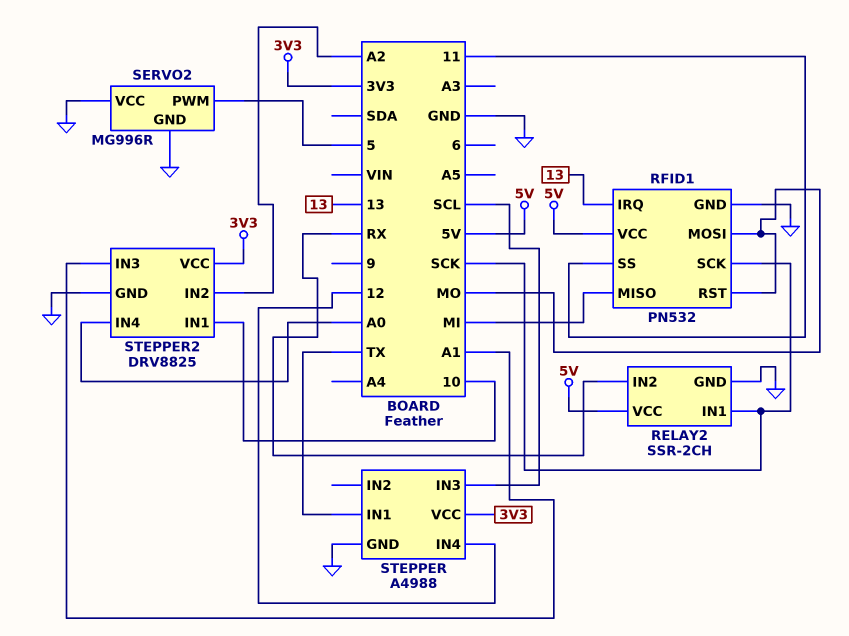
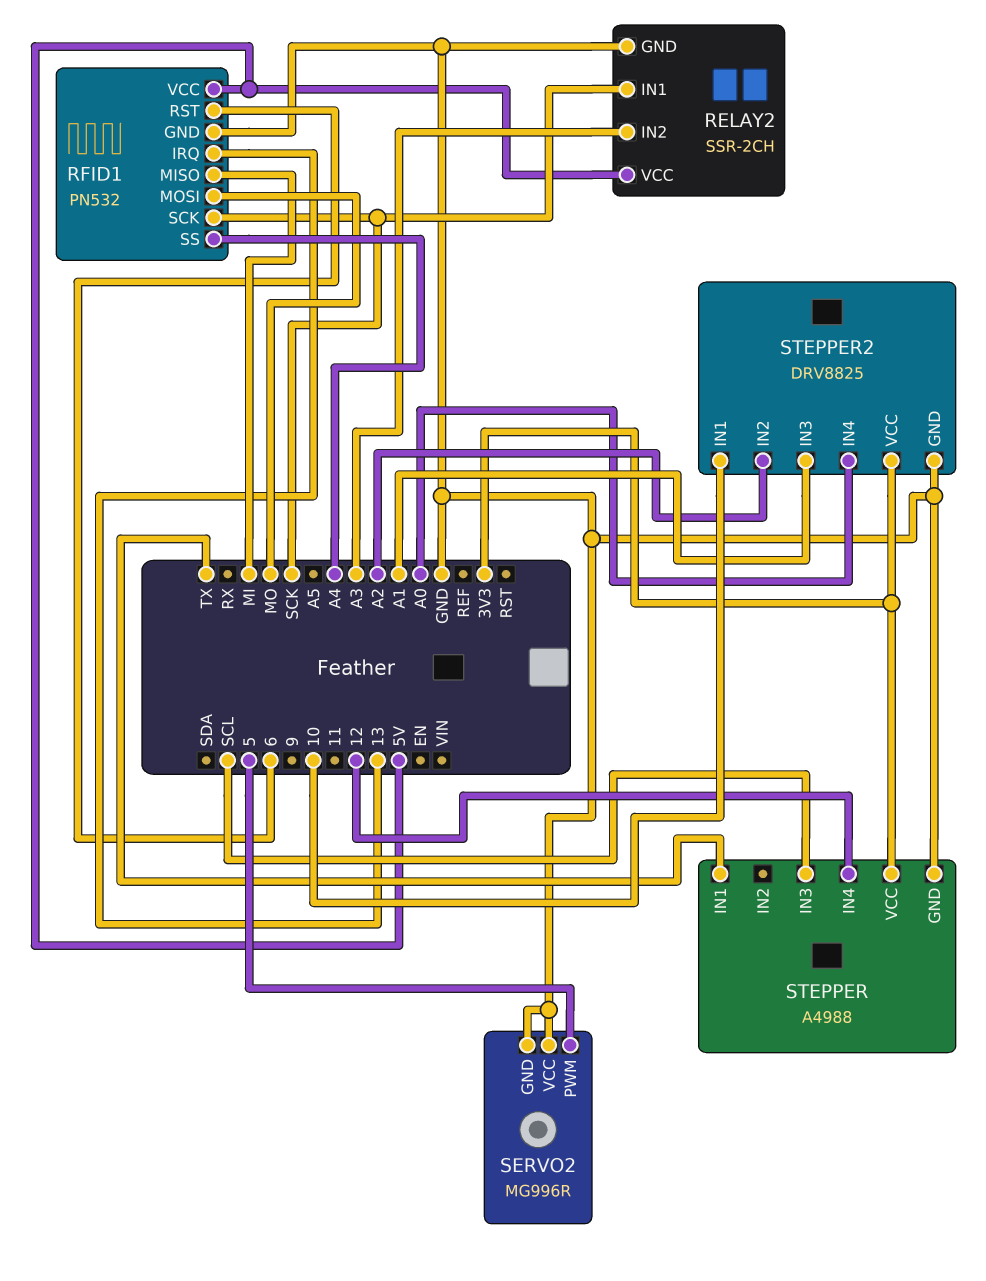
RELAY2 pin IN2: RX -> A3
RFID1 pin RST: MO -> 6
RFID1 pin SS: 11 -> A4

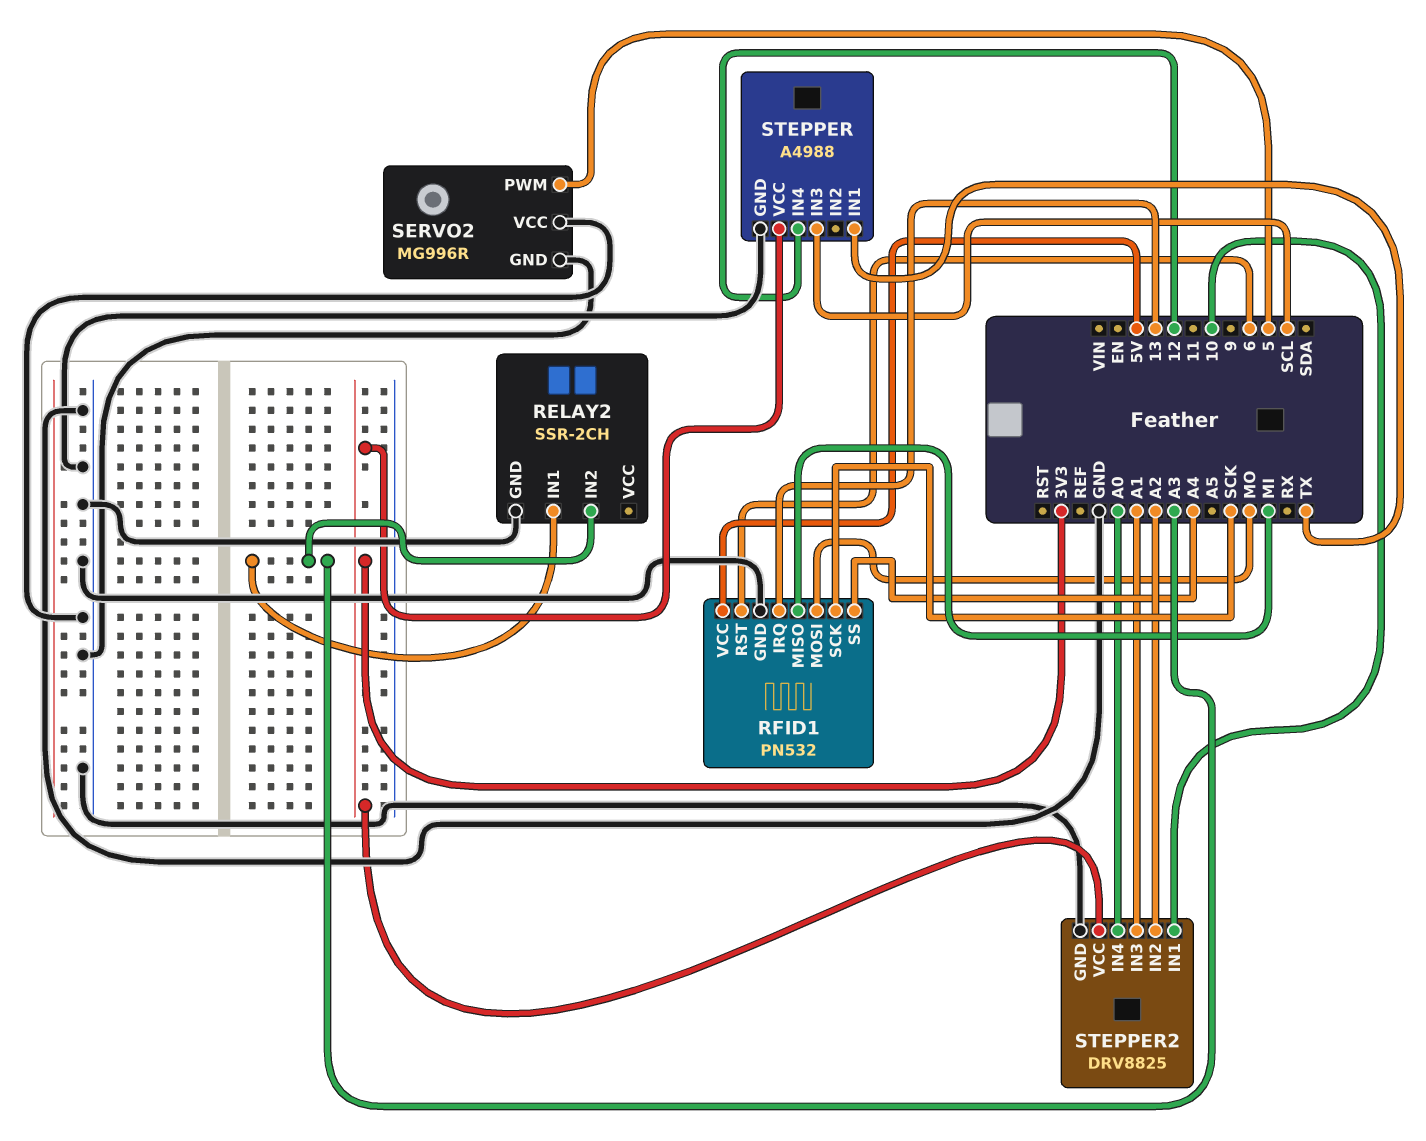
RELAY2 pin IN1: SCK -> A3
RELAY2 pin VCC: 5V -> none

